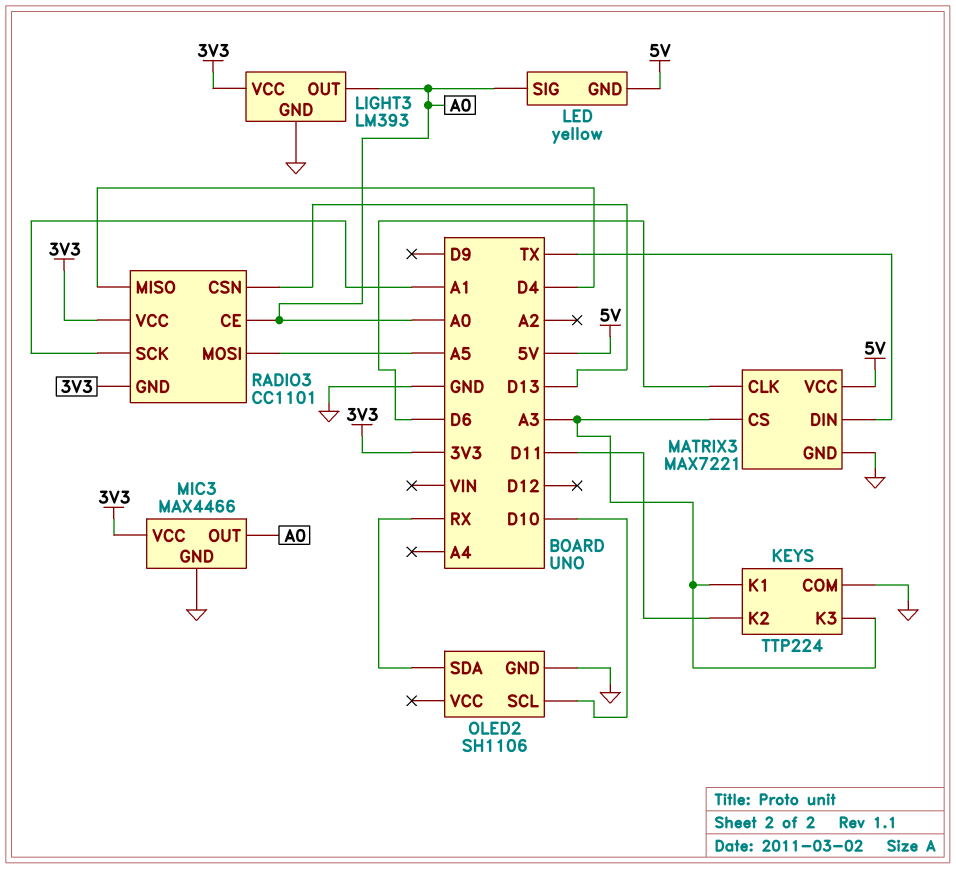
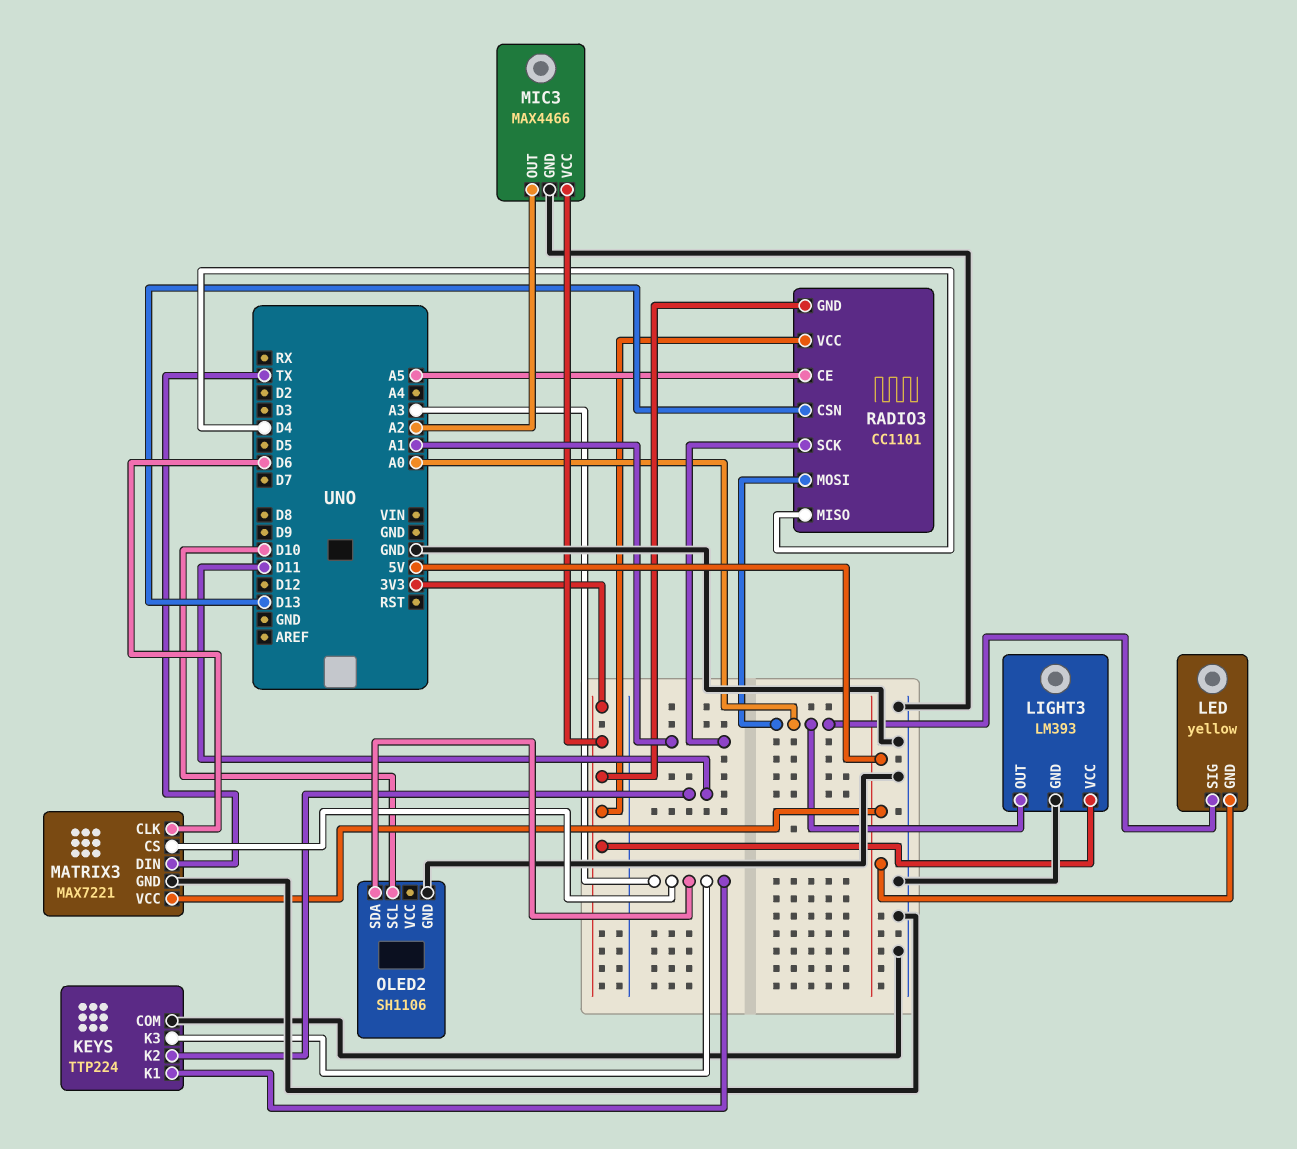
MIC3 pin OUT: A0 -> A2
OLED2 pin SDA: RX -> A3
RADIO3 pin CE: A0 -> A5
RADIO3 pin MOSI: A5 -> A0

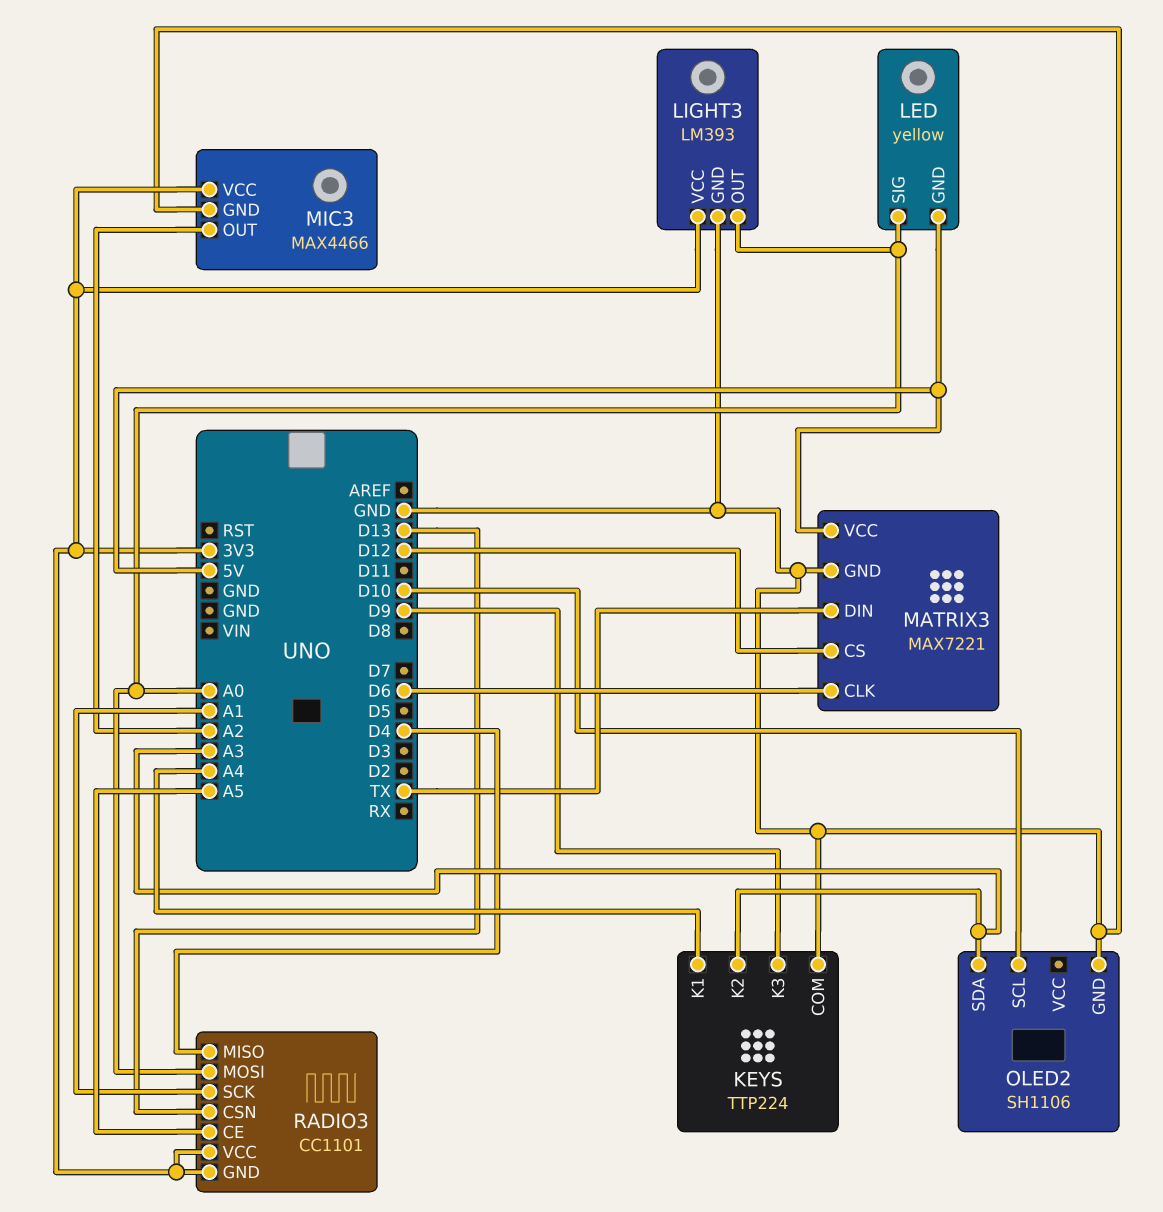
KEYS pin K1: A3 -> A4
KEYS pin K2: D11 -> A3
KEYS pin K3: A3 -> D9
MATRIX3 pin CS: A3 -> D12

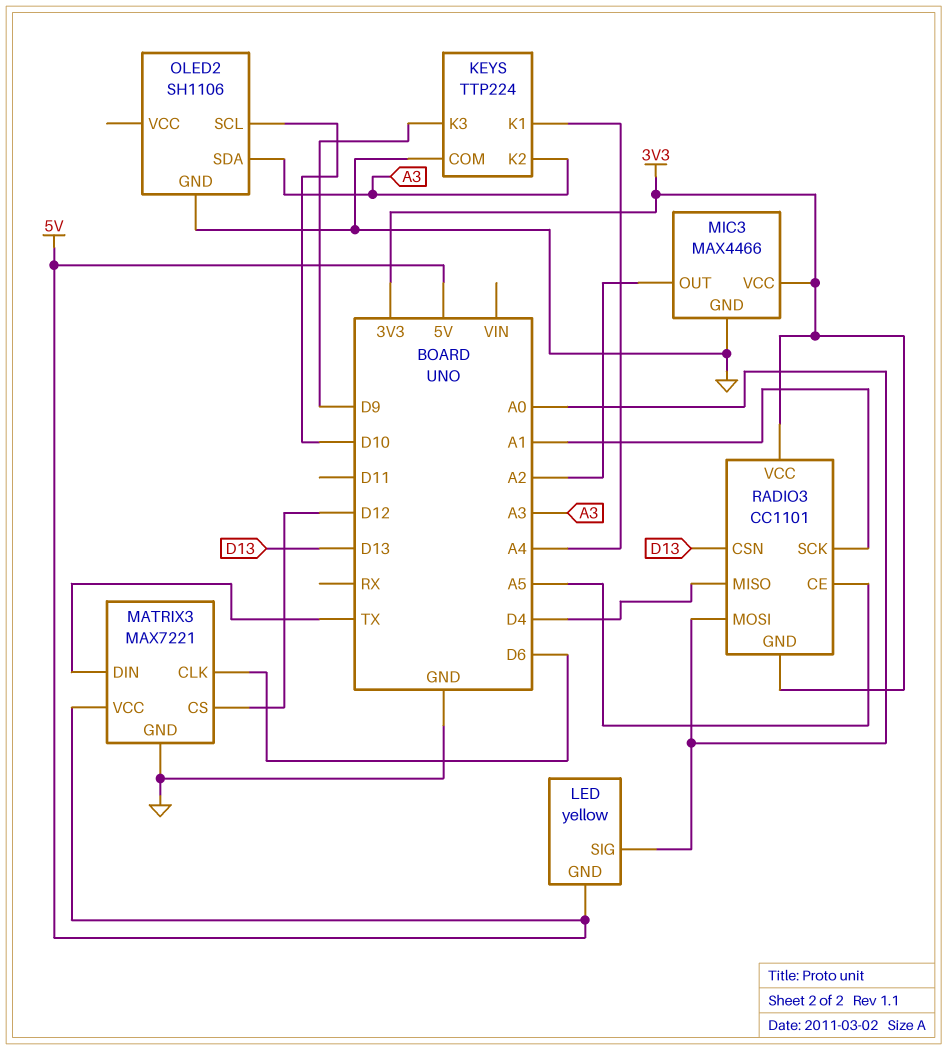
LIGHT3: LM393 -> none
LIGHT3 pin GND: GND -> none
LIGHT3 pin OUT: A0 -> none
LIGHT3 pin VCC: 3V3 -> none

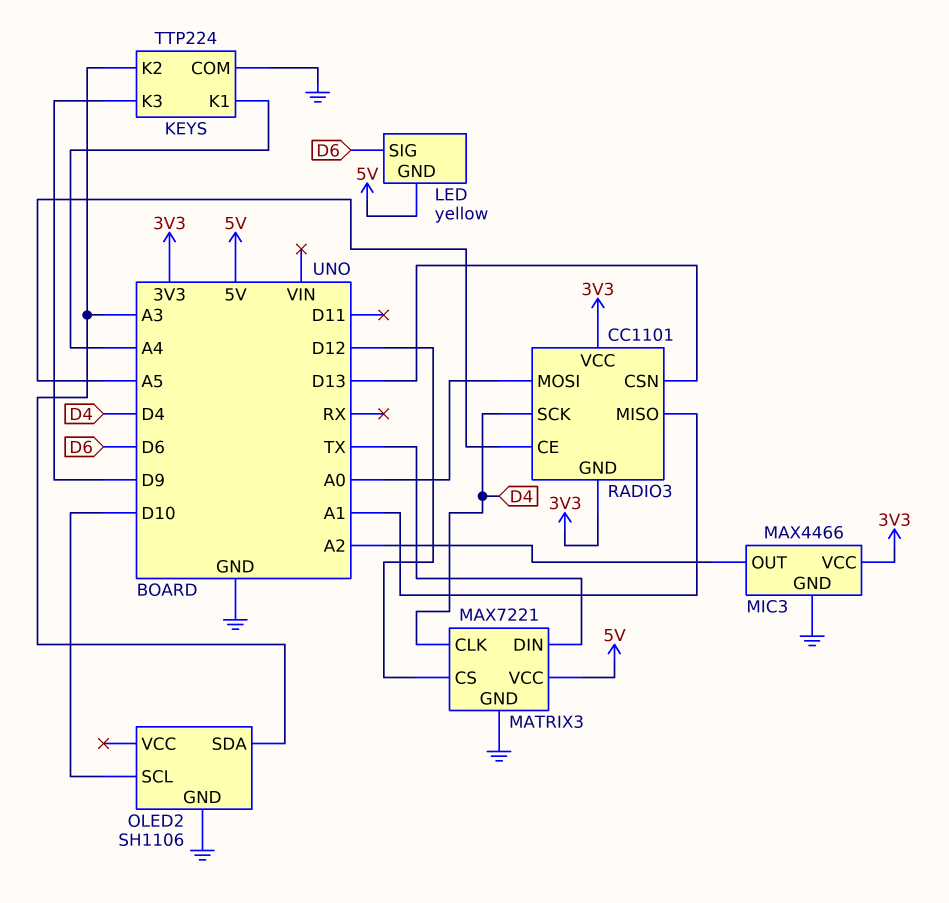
LED pin SIG: A0 -> D6
MATRIX3 pin CLK: D6 -> D4
RADIO3 pin MISO: D4 -> A1
RADIO3 pin SCK: A1 -> D4

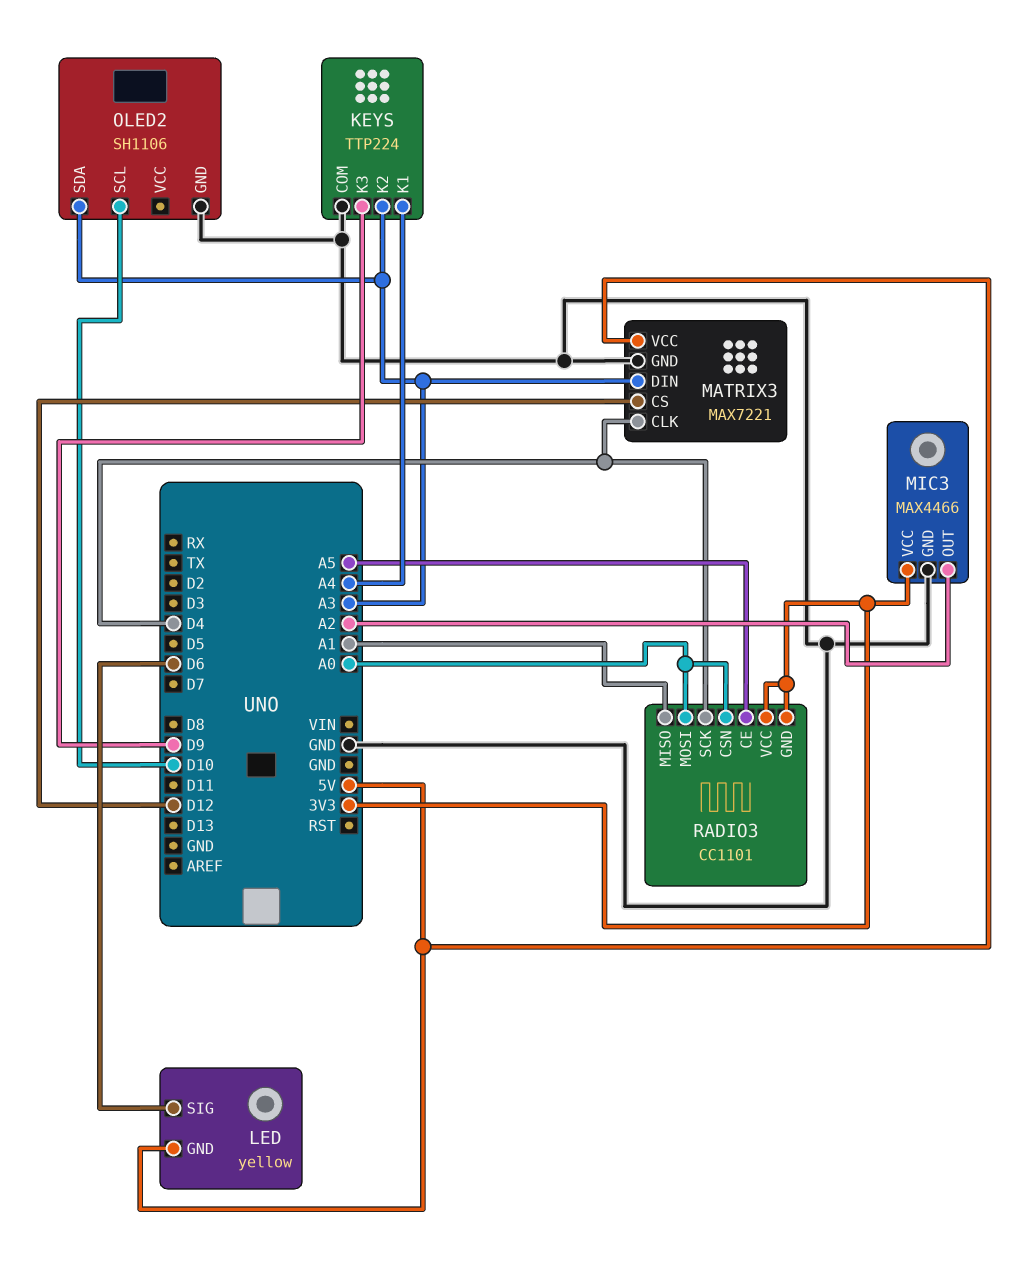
MATRIX3 pin DIN: TX -> A3
RADIO3 pin CSN: D13 -> A0

